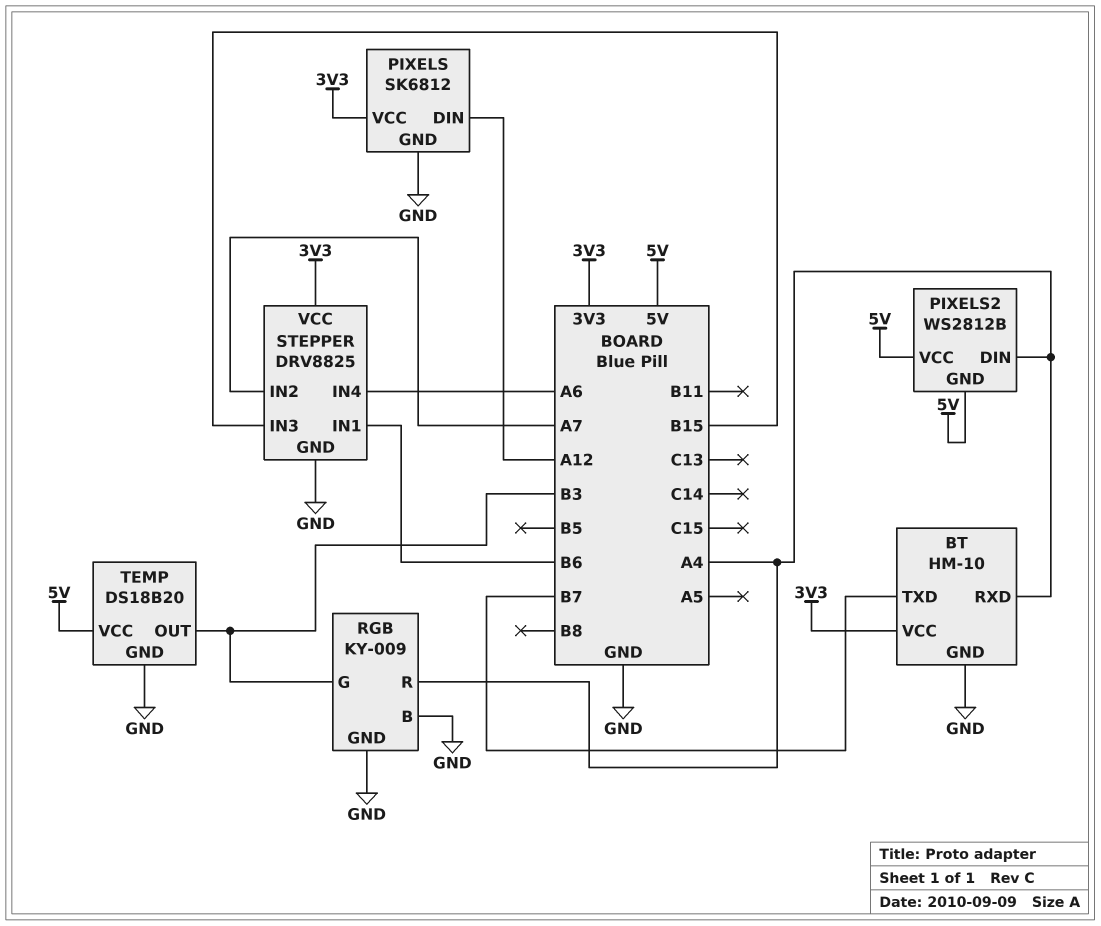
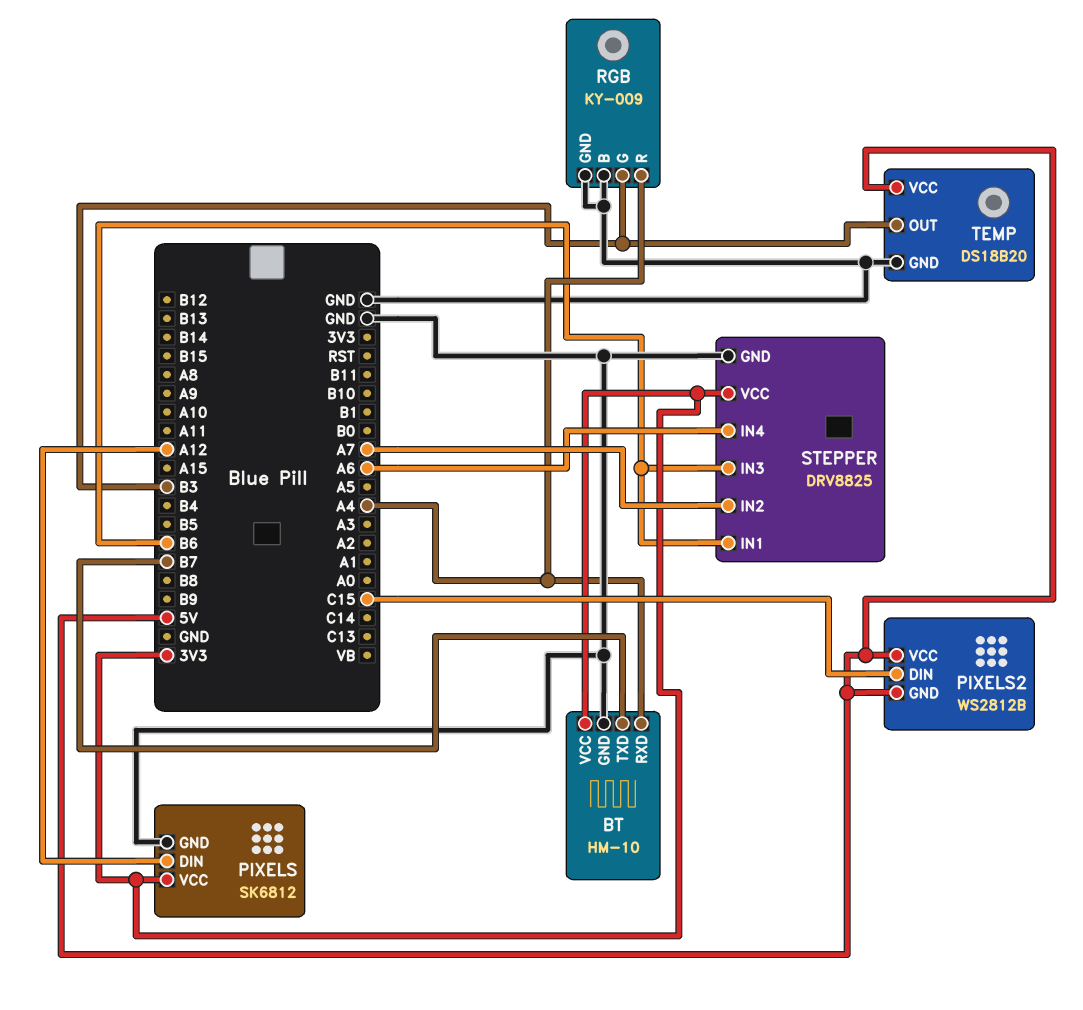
PIXELS2 pin DIN: A4 -> C15
STEPPER pin IN3: B15 -> B6

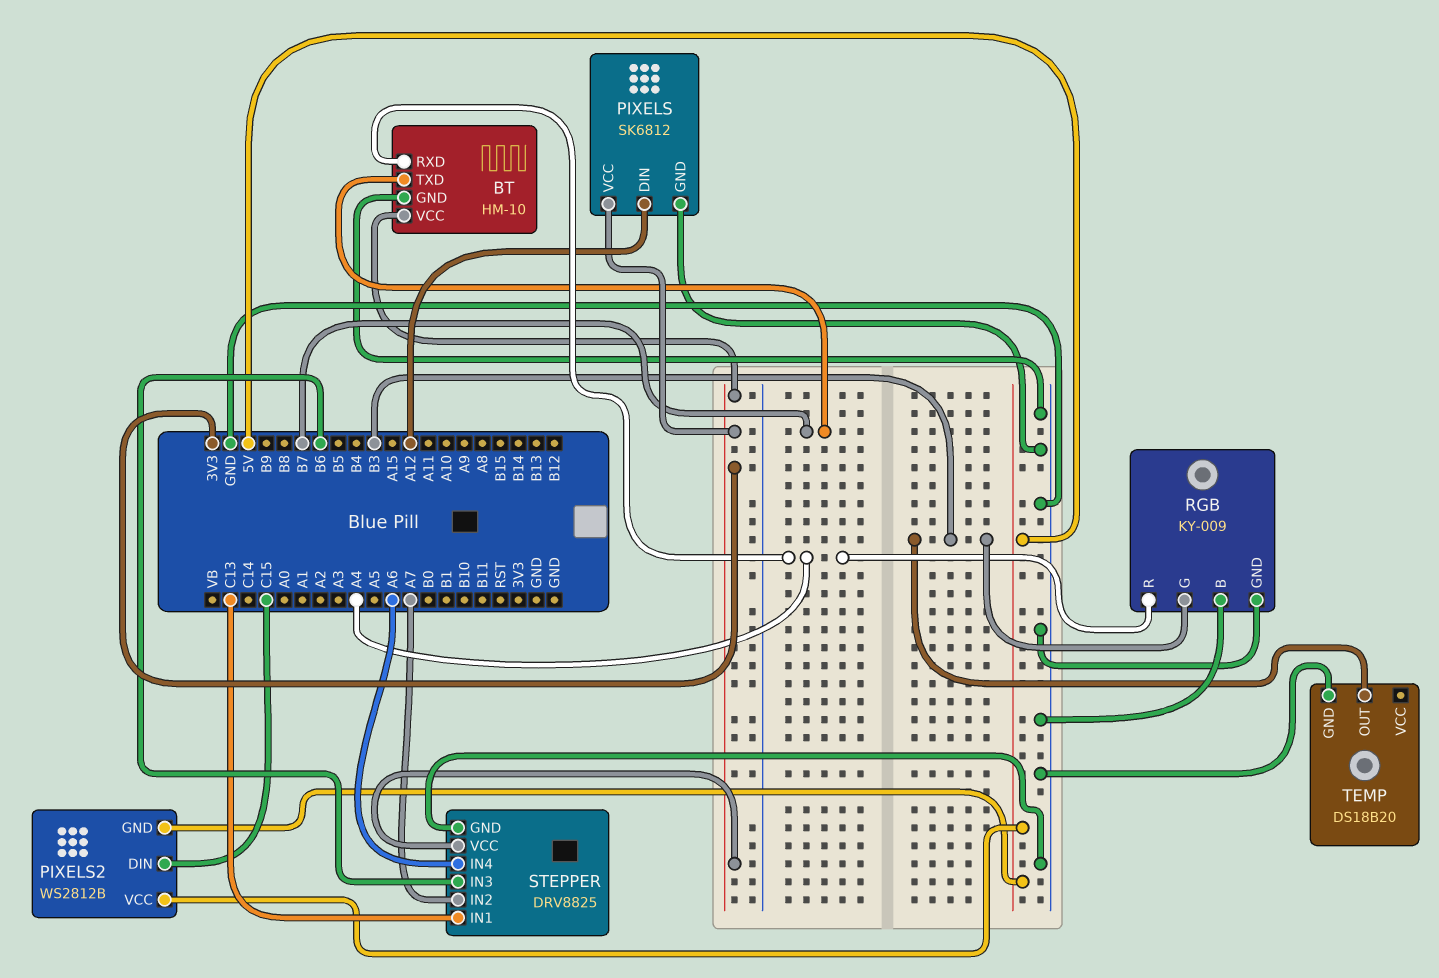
STEPPER pin IN1: B6 -> C13
TEMP pin VCC: 5V -> none

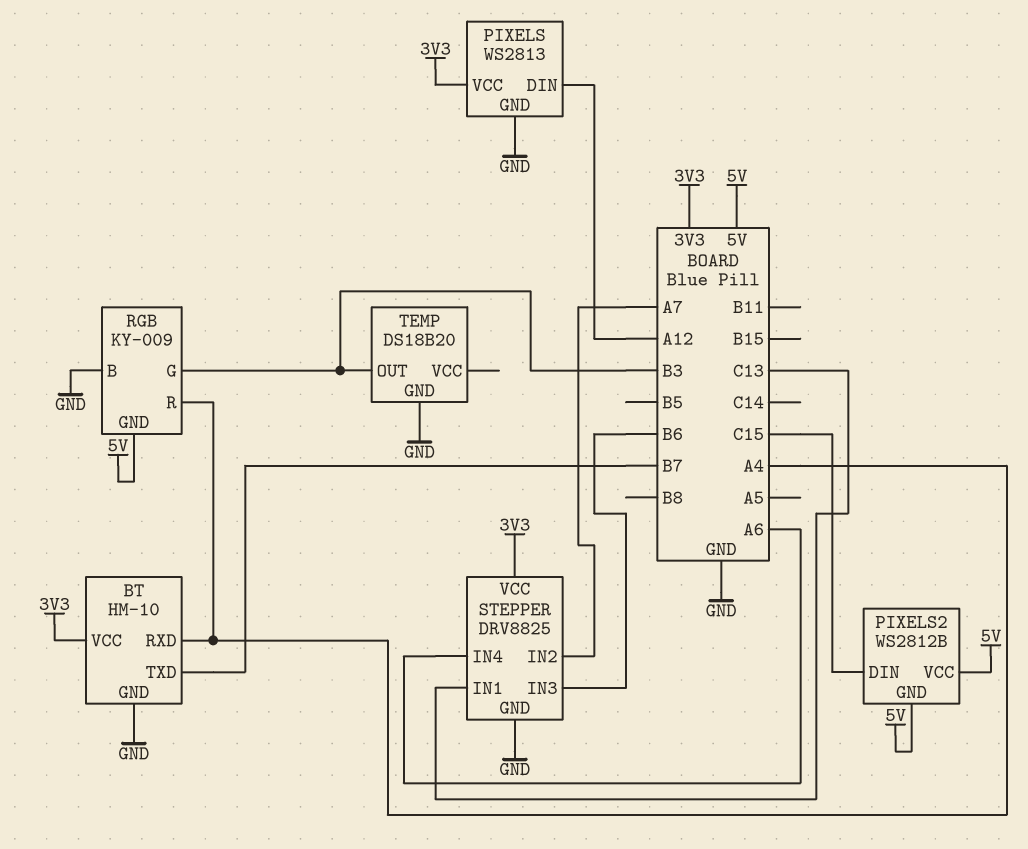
PIXELS: SK6812 -> WS2813
RGB pin GND: GND -> 5V

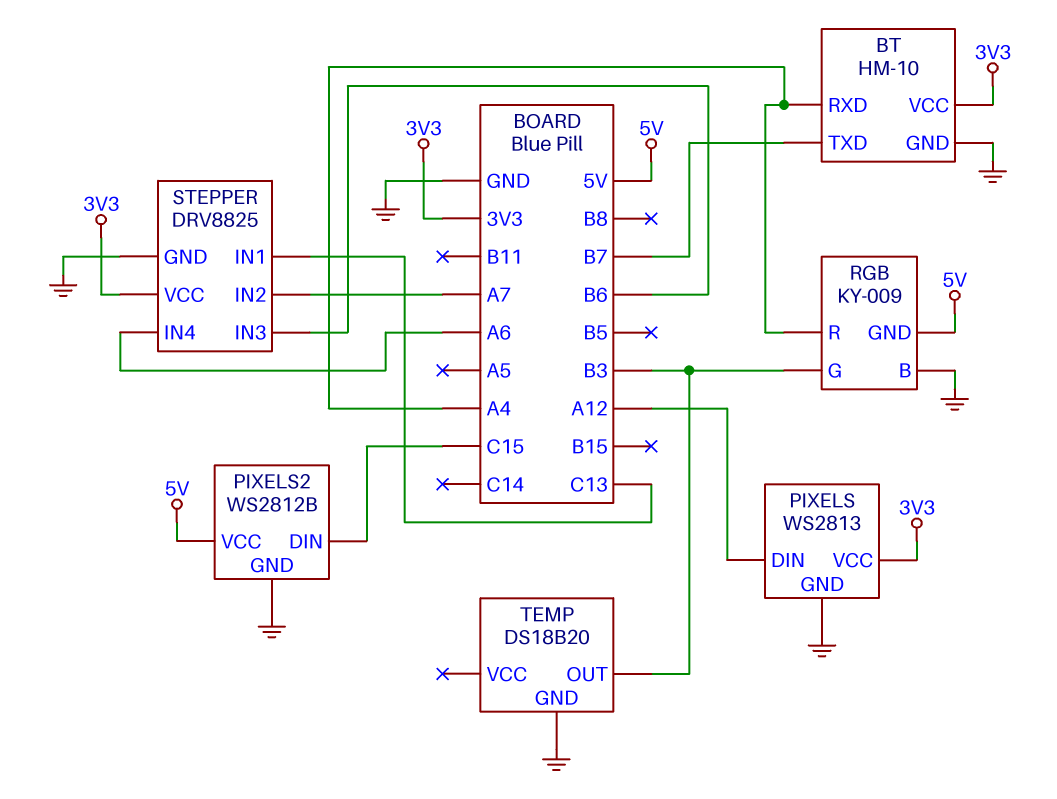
PIXELS2 pin GND: 5V -> GND

